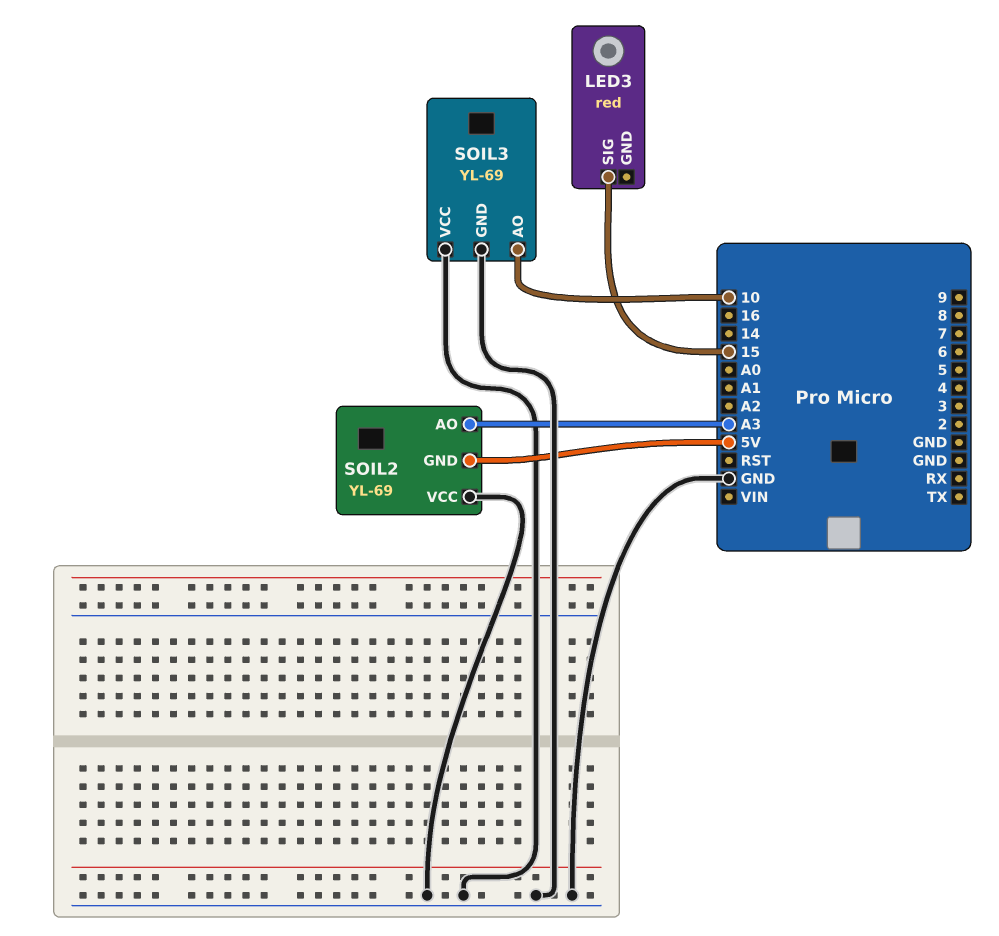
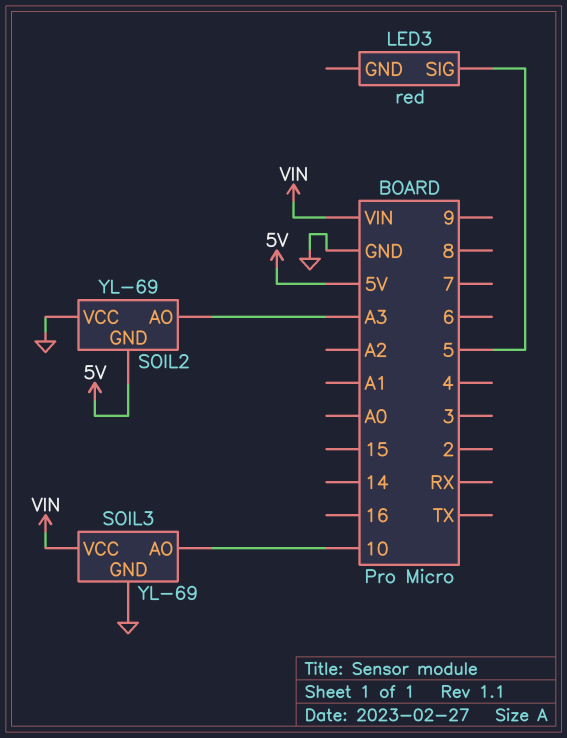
LED3 pin SIG: 15 -> 5
SOIL3 pin VCC: GND -> VIN

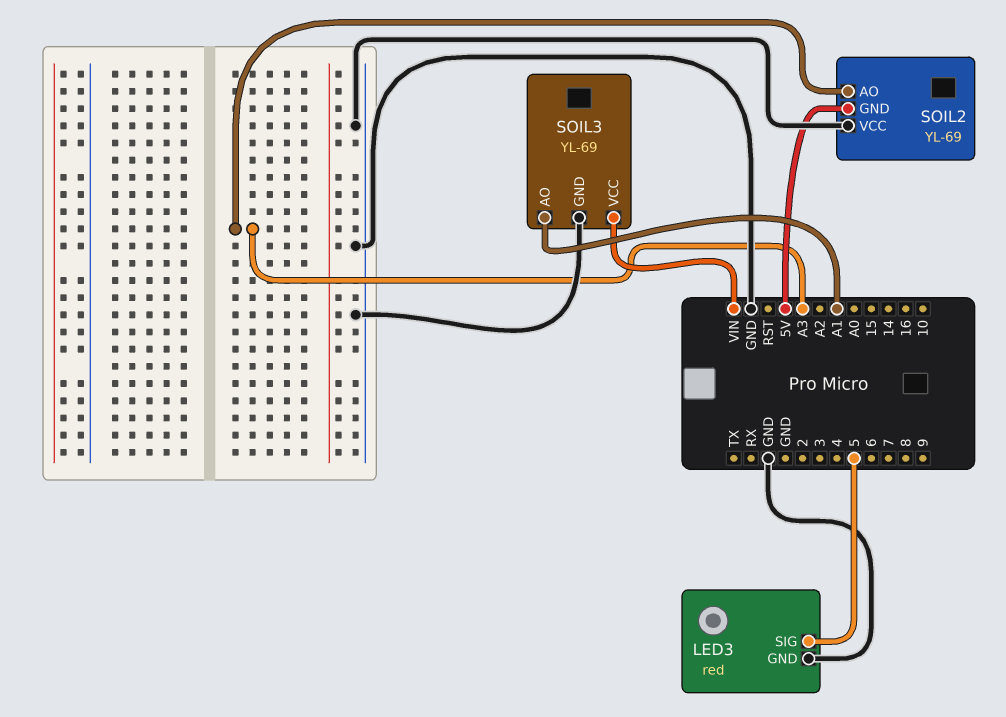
LED3 pin GND: none -> GND
SOIL3 pin AO: 10 -> A1

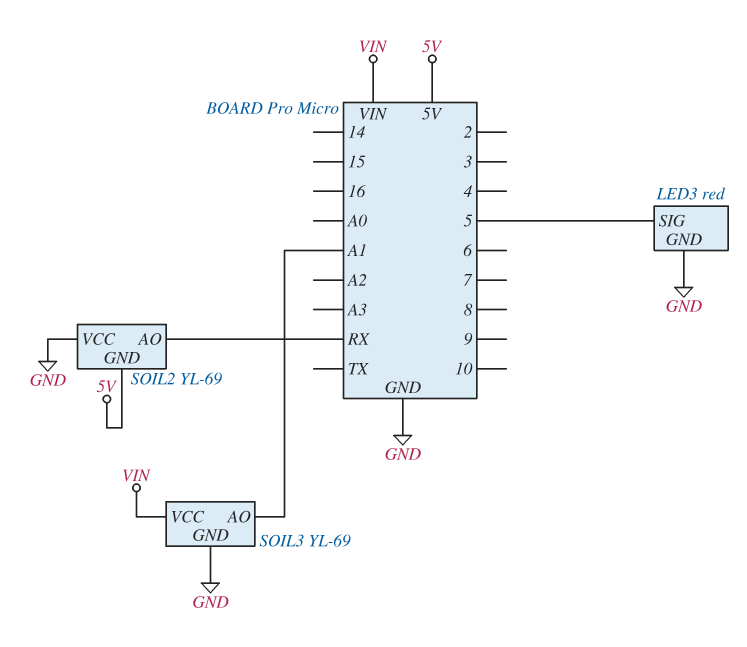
SOIL2 pin AO: A3 -> RX

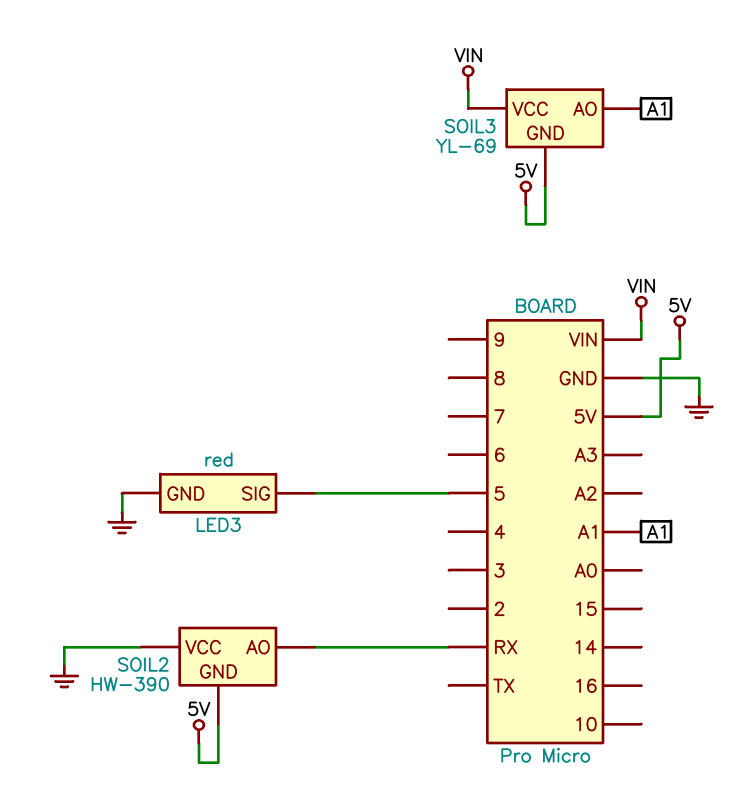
SOIL2: YL-69 -> HW-390
SOIL3 pin GND: GND -> 5V

